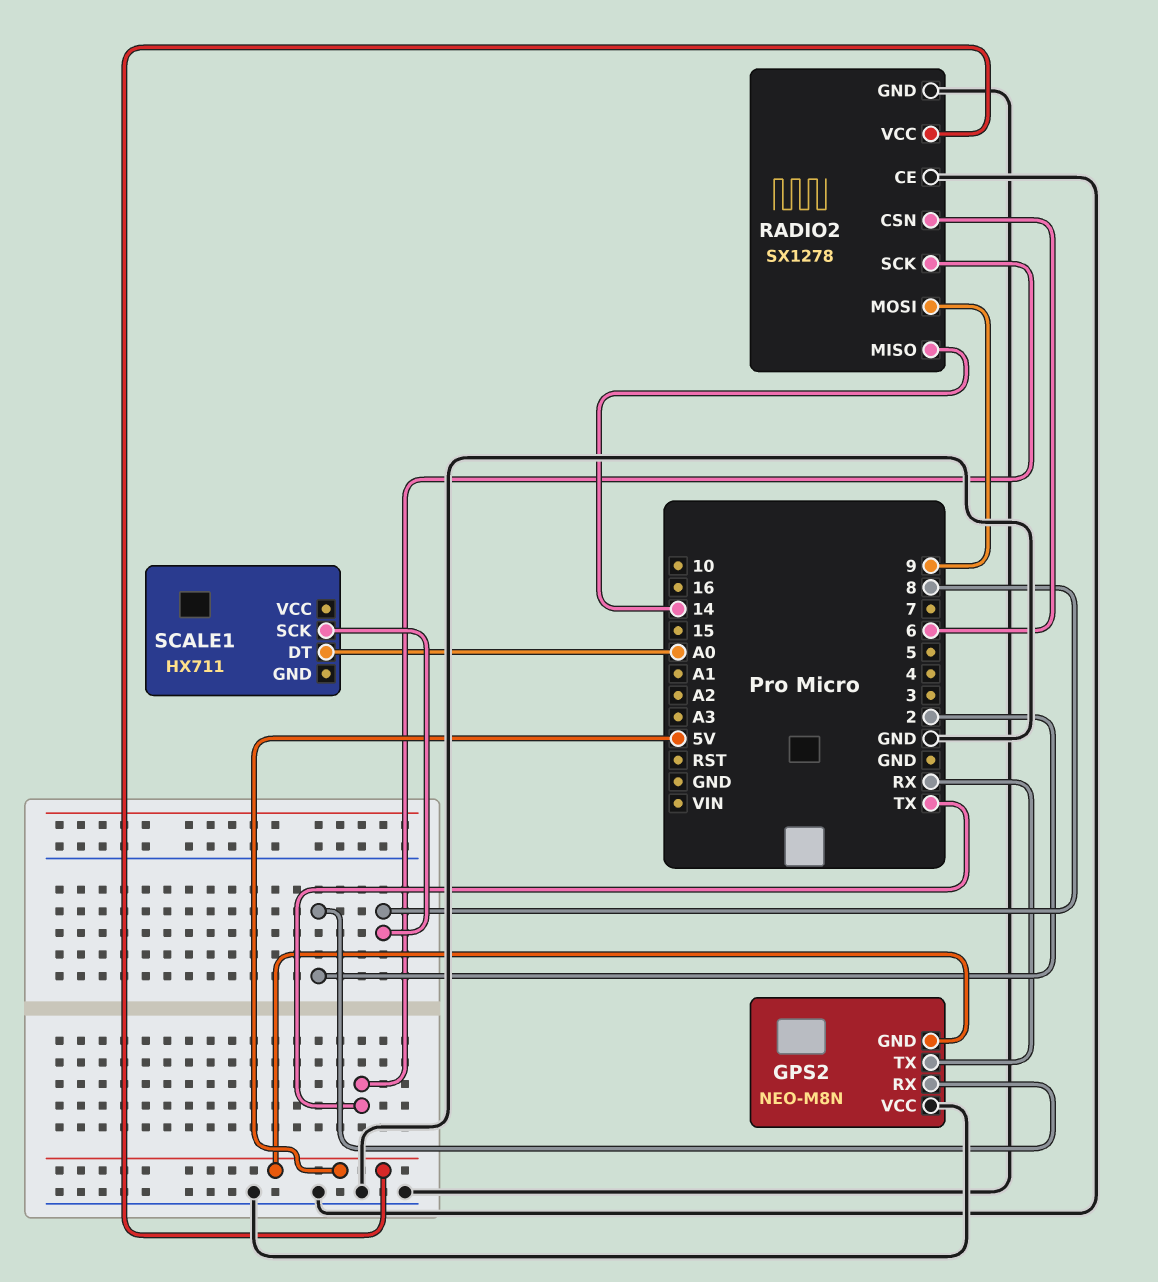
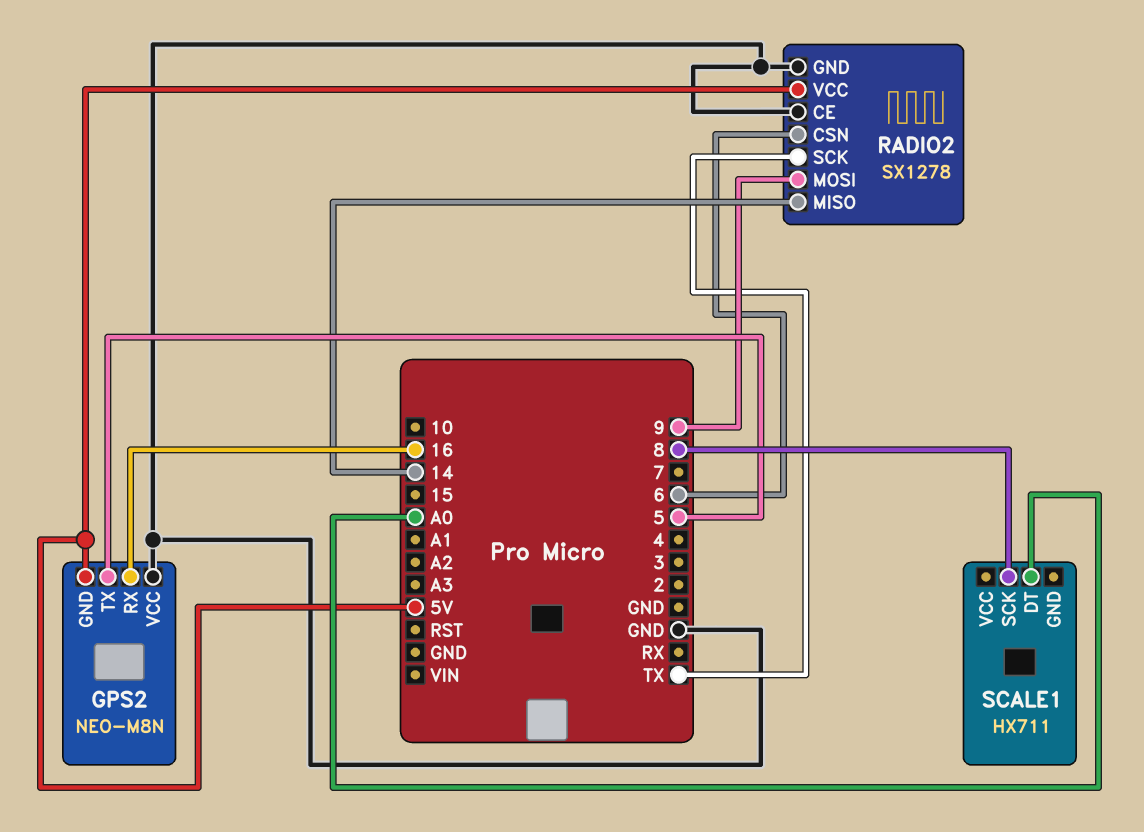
GPS2 pin RX: 2 -> 16
GPS2 pin TX: RX -> 5

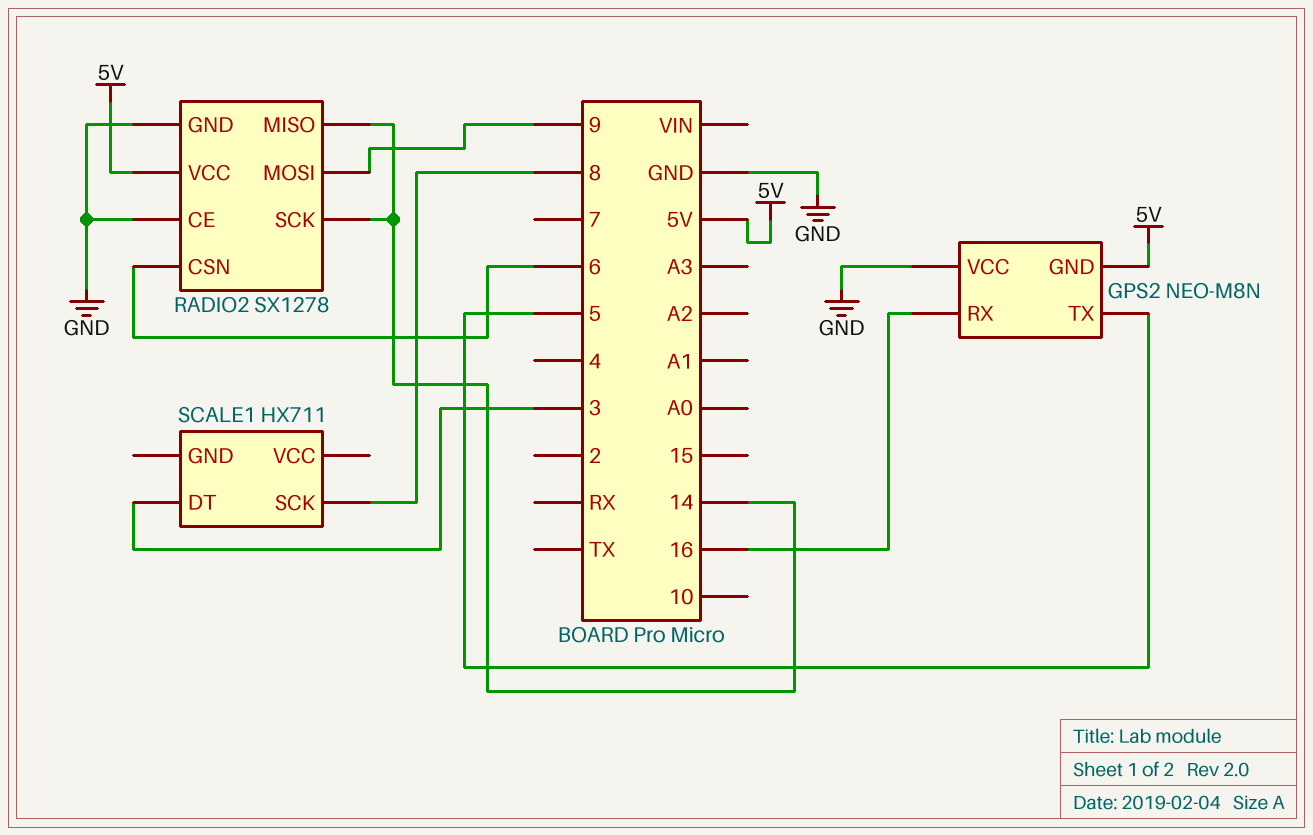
RADIO2 pin SCK: TX -> 14
SCALE1 pin DT: A0 -> 3

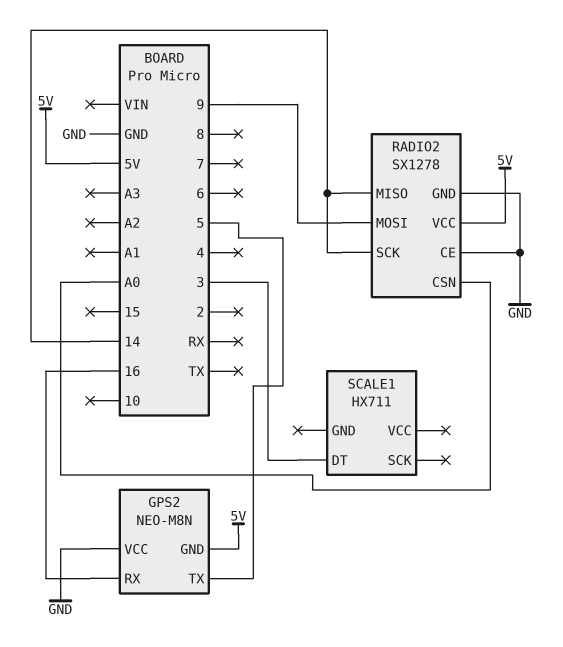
RADIO2 pin CSN: 6 -> A0
SCALE1 pin SCK: 8 -> none

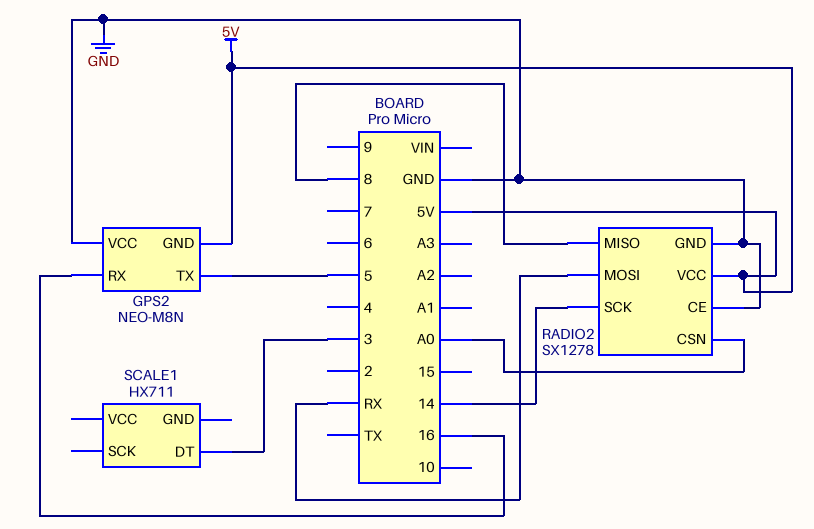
RADIO2 pin MISO: 14 -> 8
RADIO2 pin MOSI: 9 -> RX

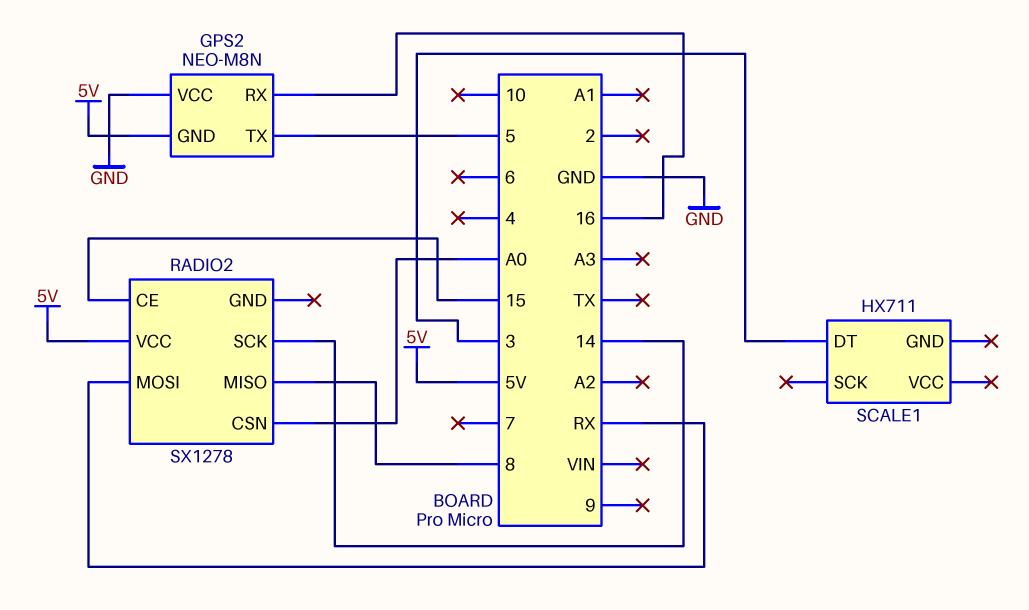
RADIO2 pin CE: GND -> 15
RADIO2 pin GND: GND -> none

